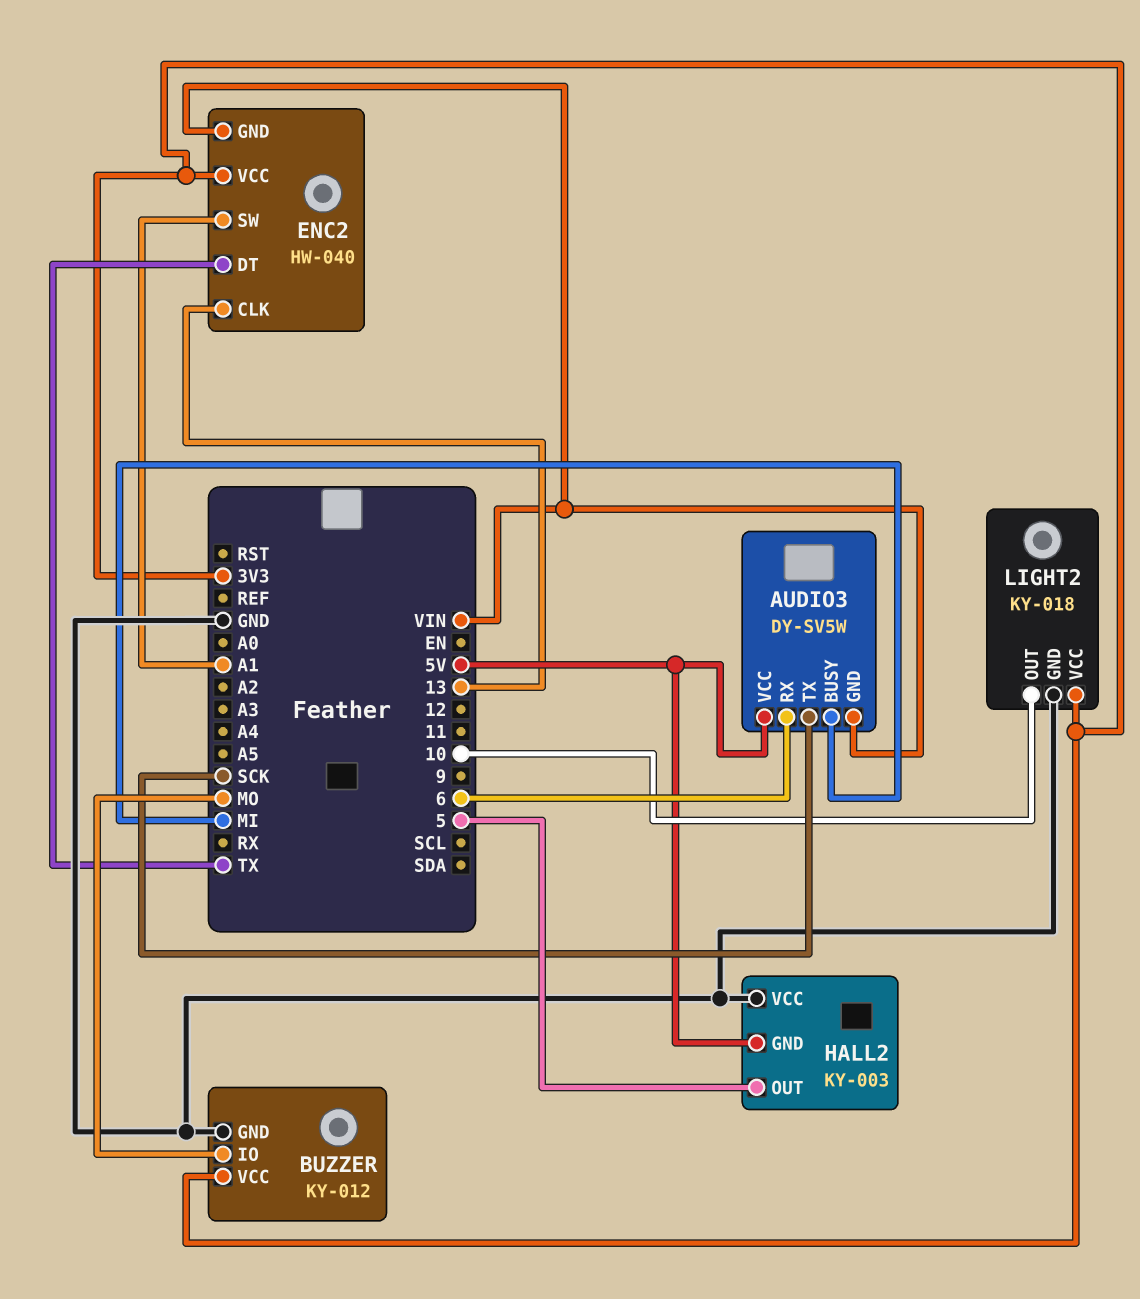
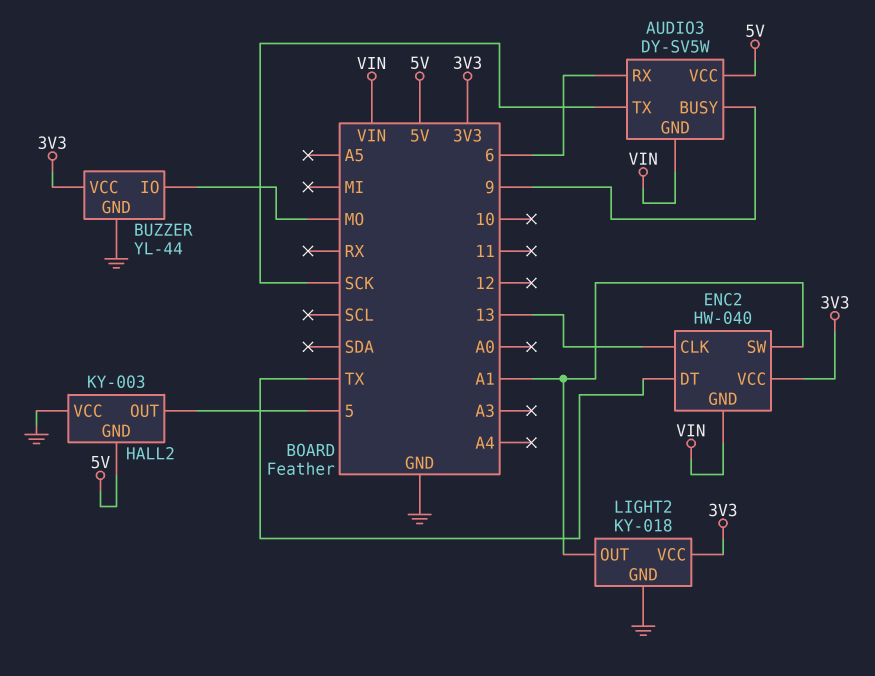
AUDIO3 pin BUSY: MI -> 9
BUZZER: KY-012 -> YL-44
LIGHT2 pin OUT: 10 -> A1

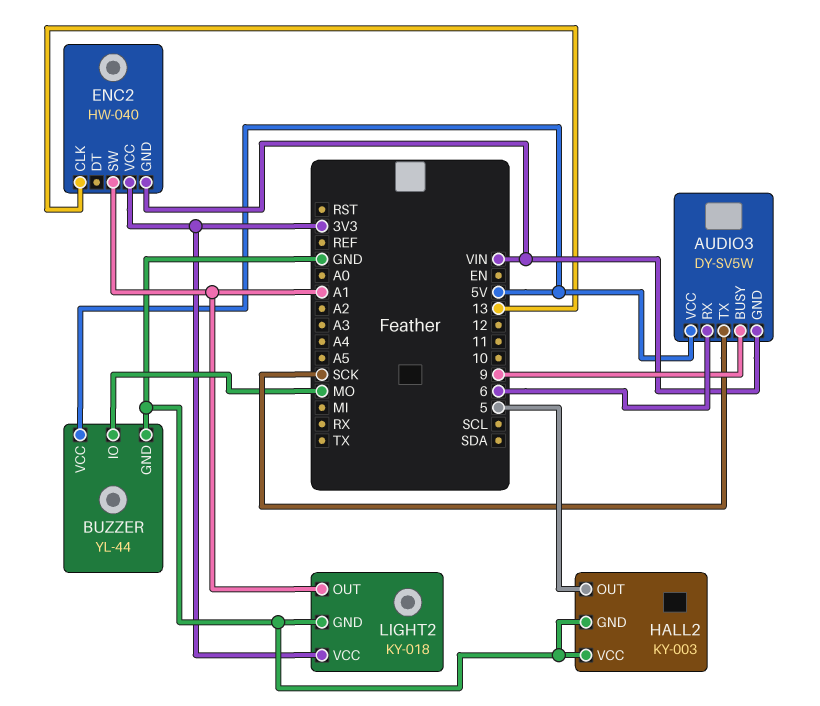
BUZZER pin VCC: 3V3 -> 5V
ENC2 pin DT: TX -> none
HALL2 pin GND: 5V -> GND

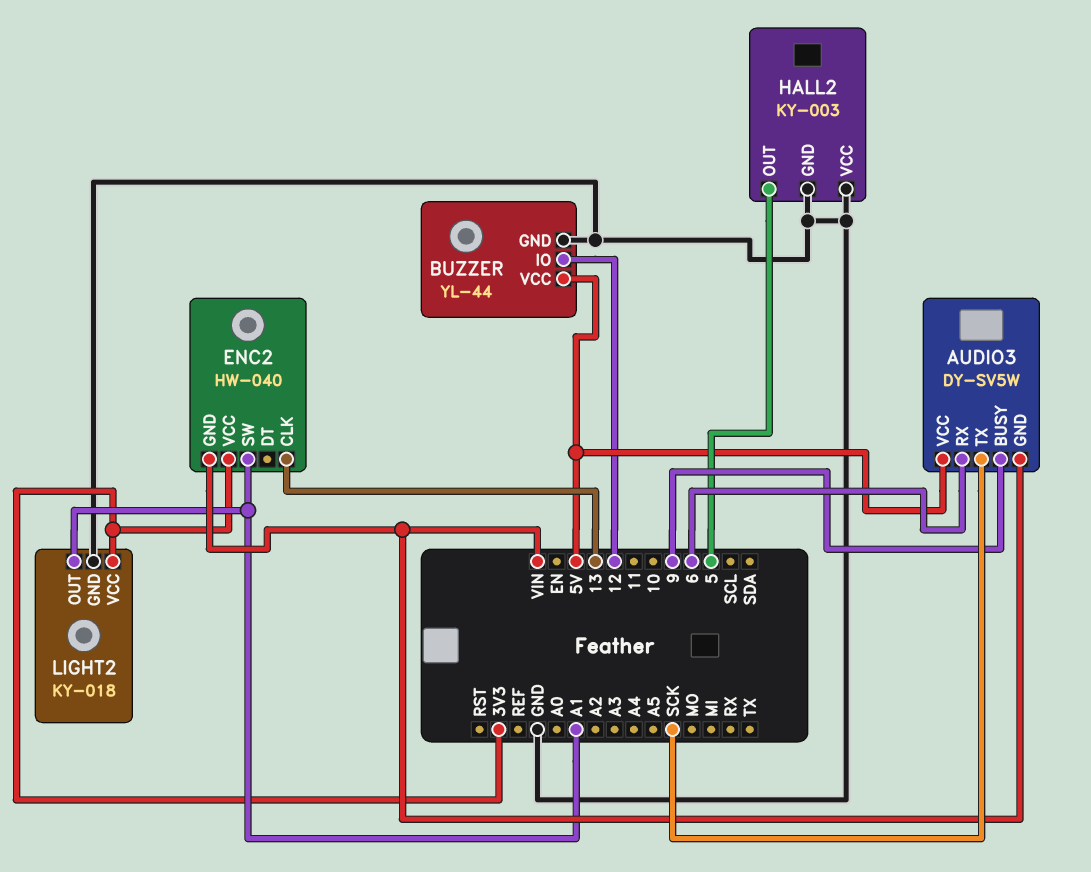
BUZZER pin IO: MO -> 12

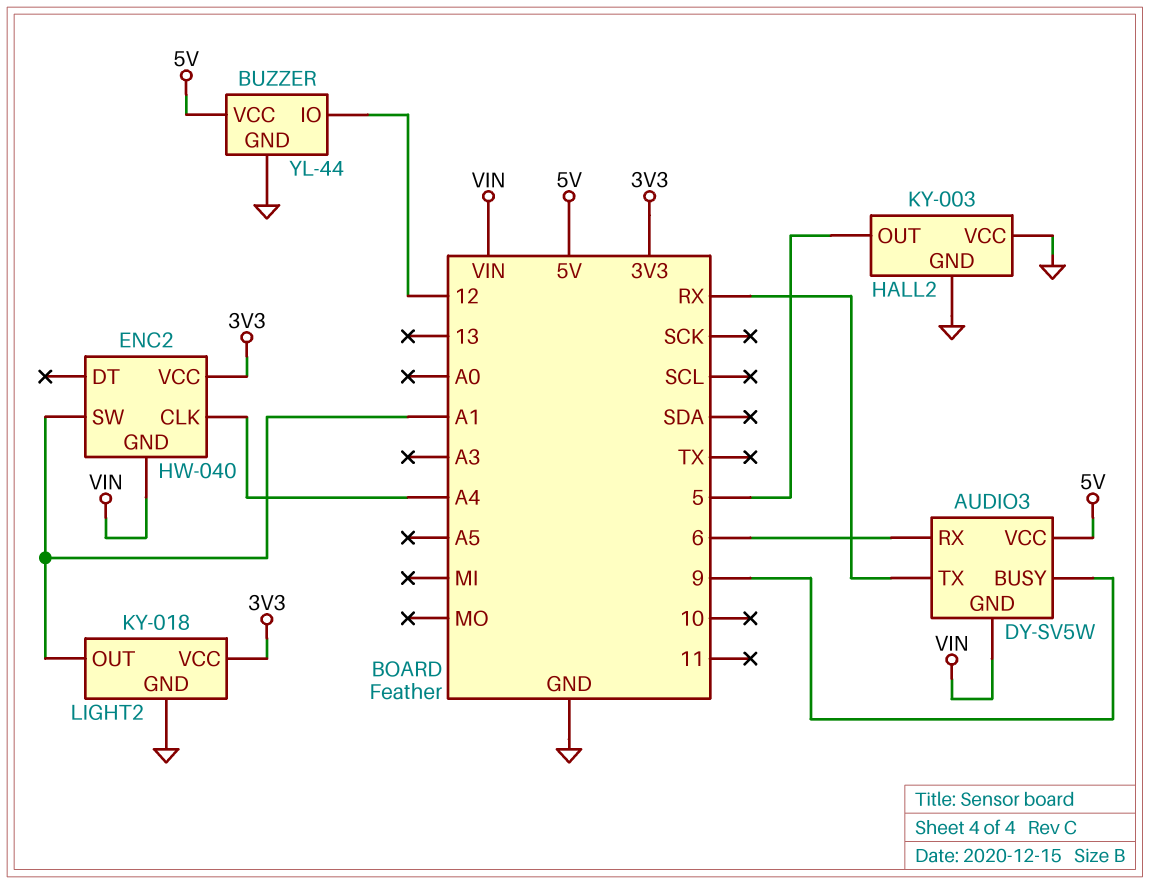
AUDIO3 pin TX: SCK -> RX
ENC2 pin CLK: 13 -> A4

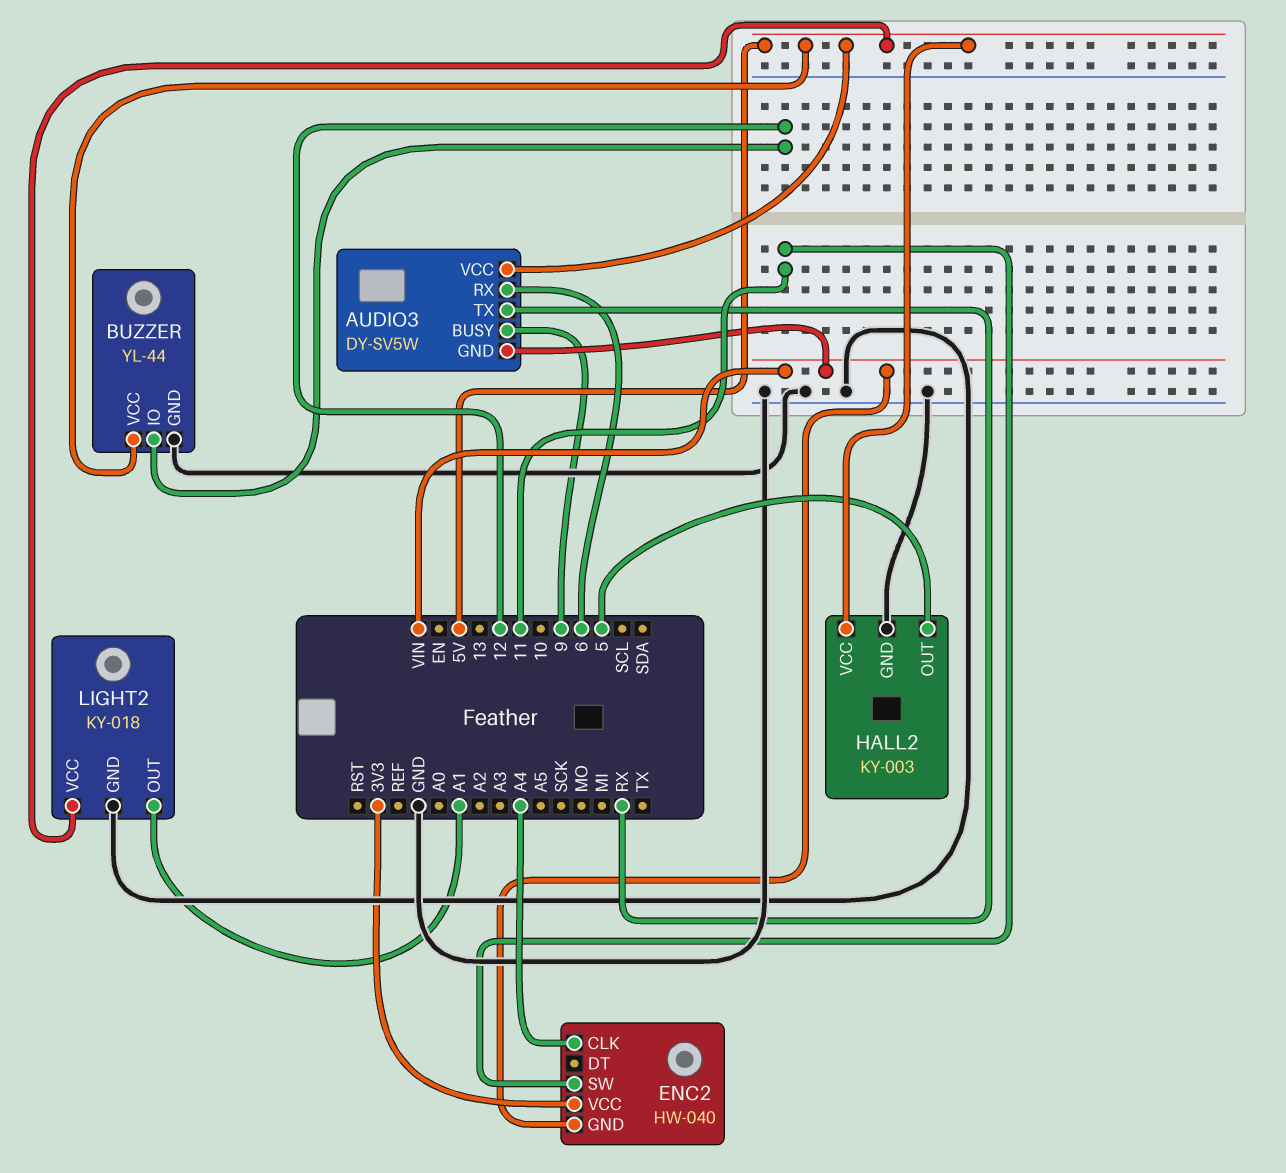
ENC2 pin SW: A1 -> 11
HALL2 pin VCC: GND -> 5V
LIGHT2 pin VCC: 3V3 -> 5V

